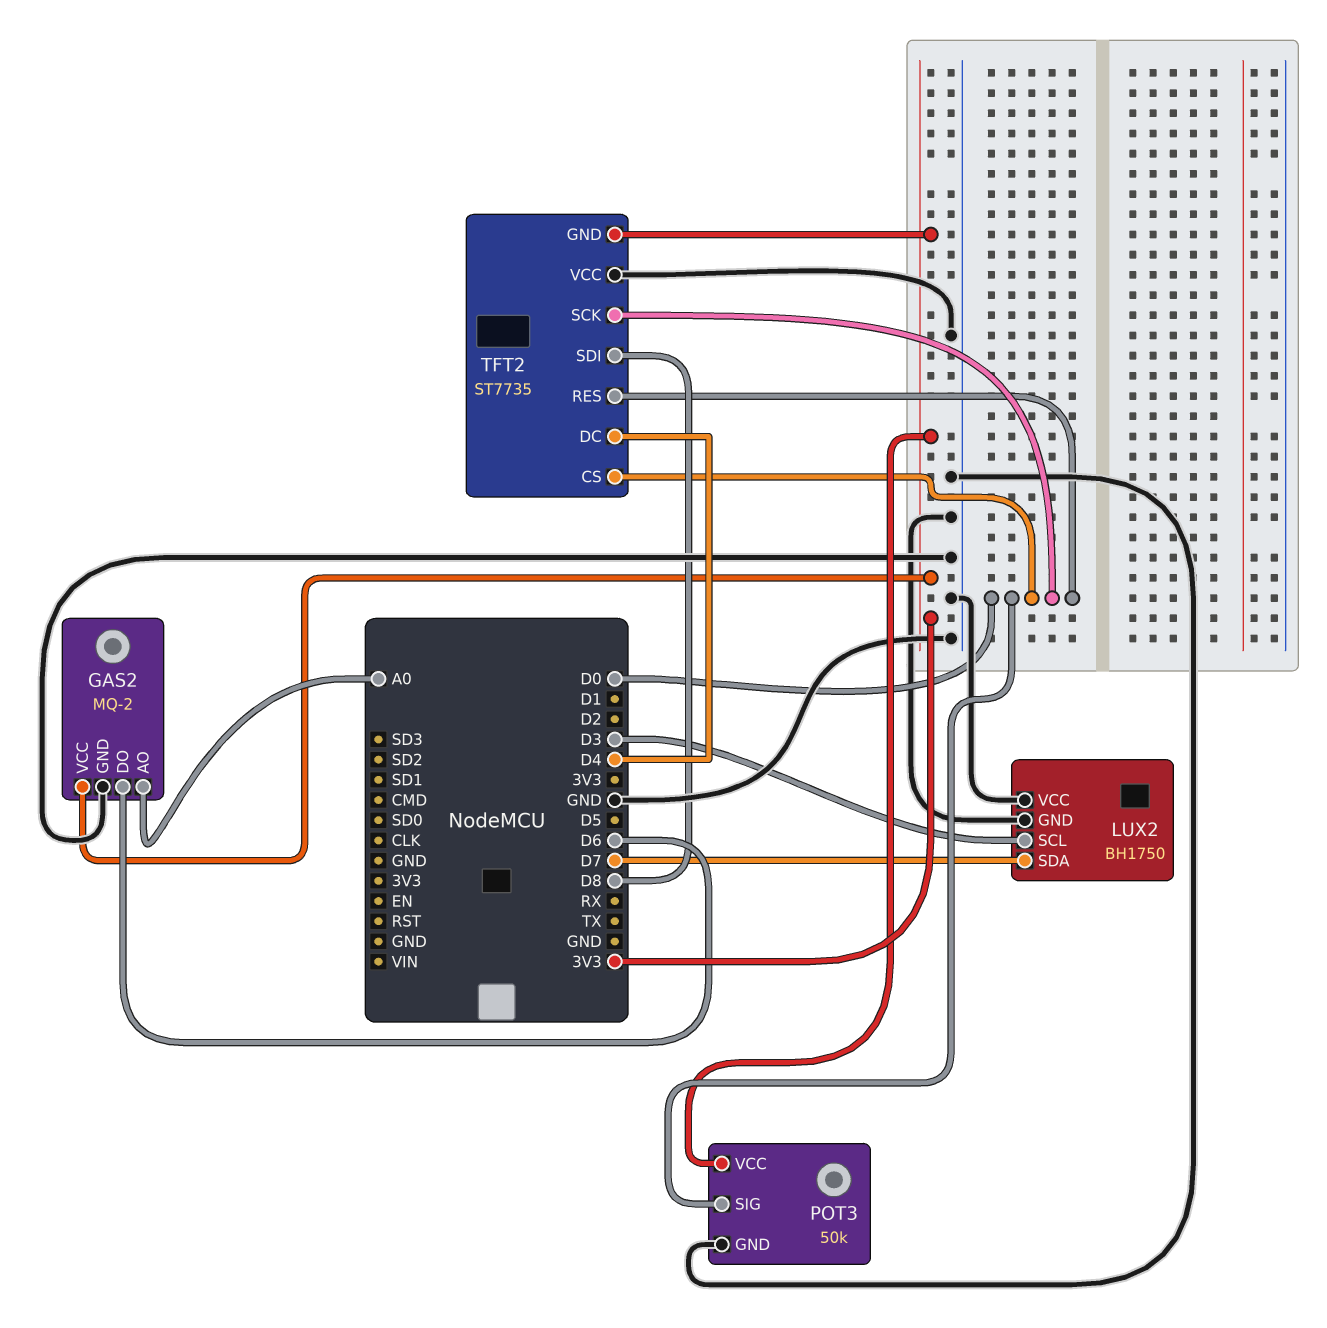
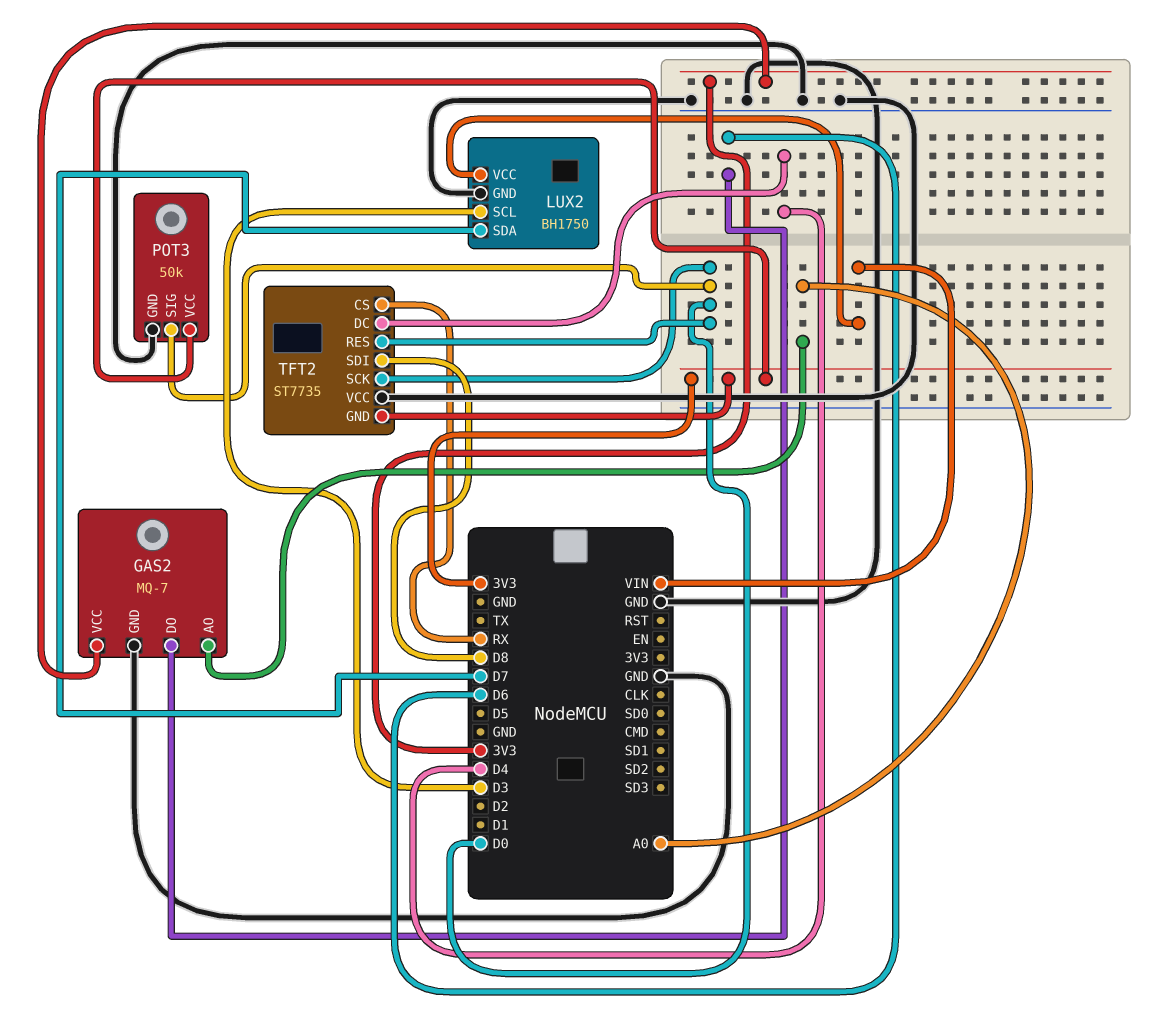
GAS2: MQ-2 -> MQ-7
LUX2 pin VCC: GND -> VIN
TFT2 pin CS: D0 -> RX

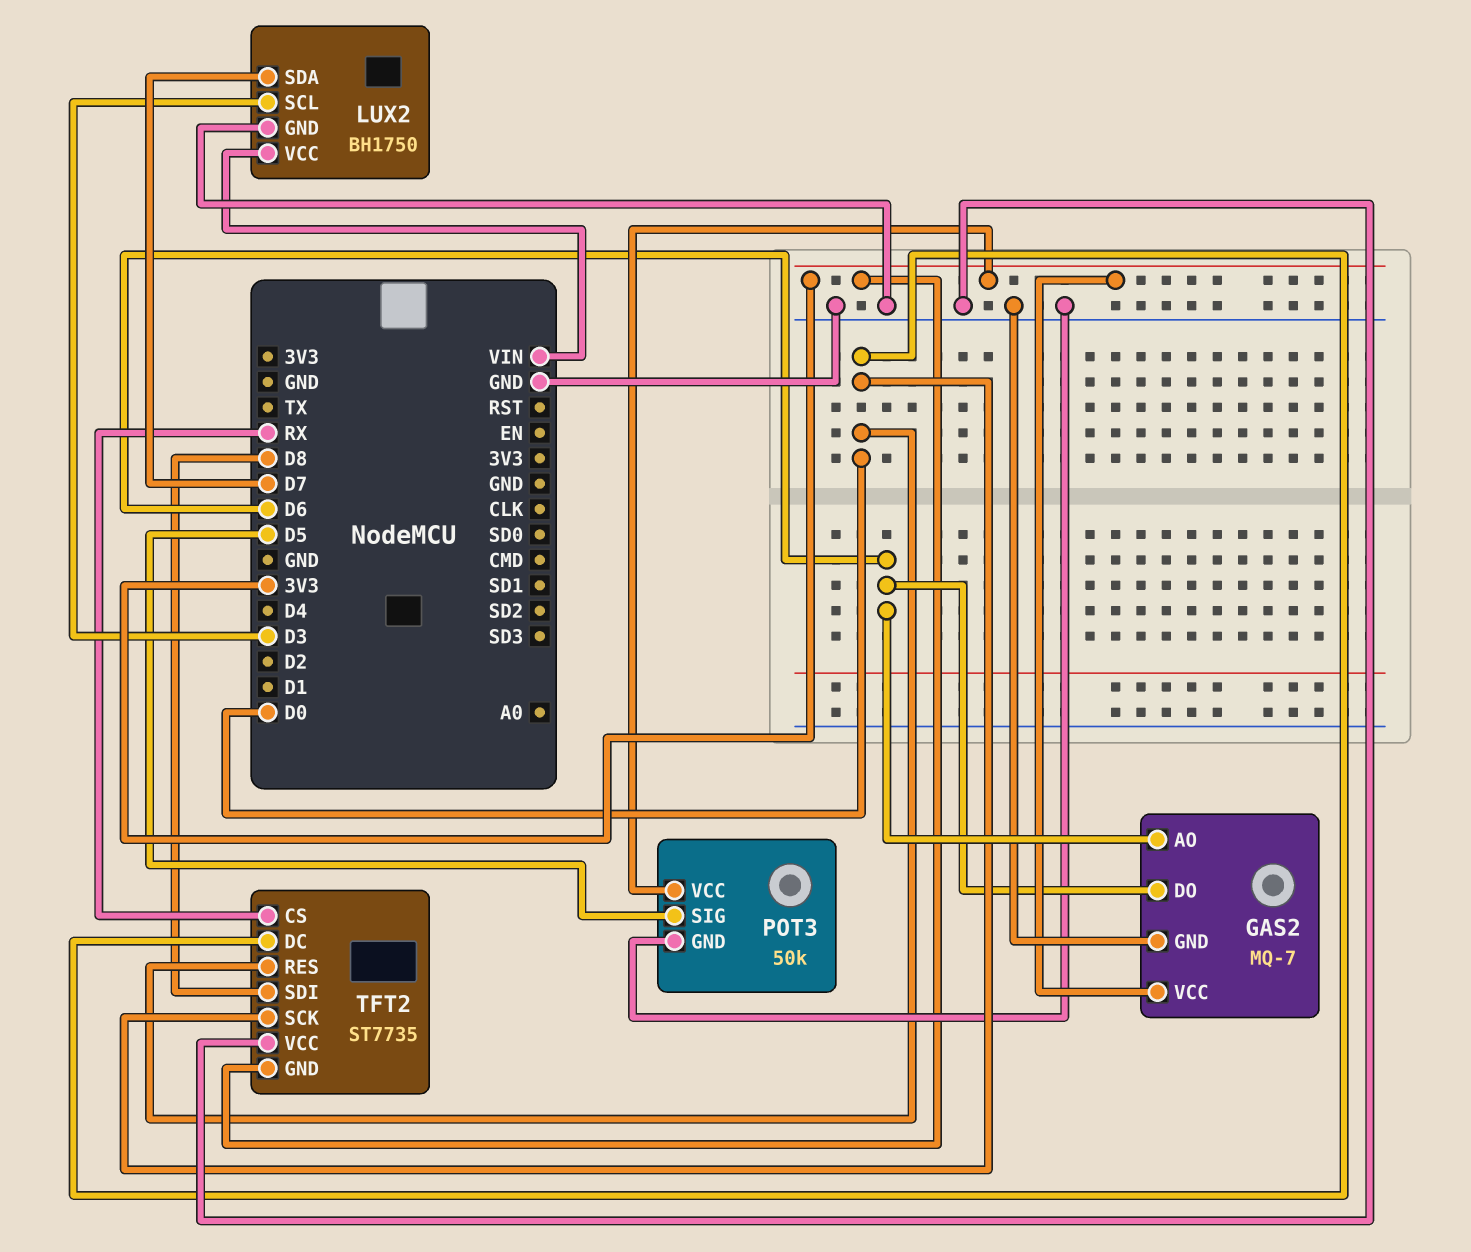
GAS2 pin AO: A0 -> D6
POT3 pin SIG: D0 -> D5
TFT2 pin DC: D4 -> D0

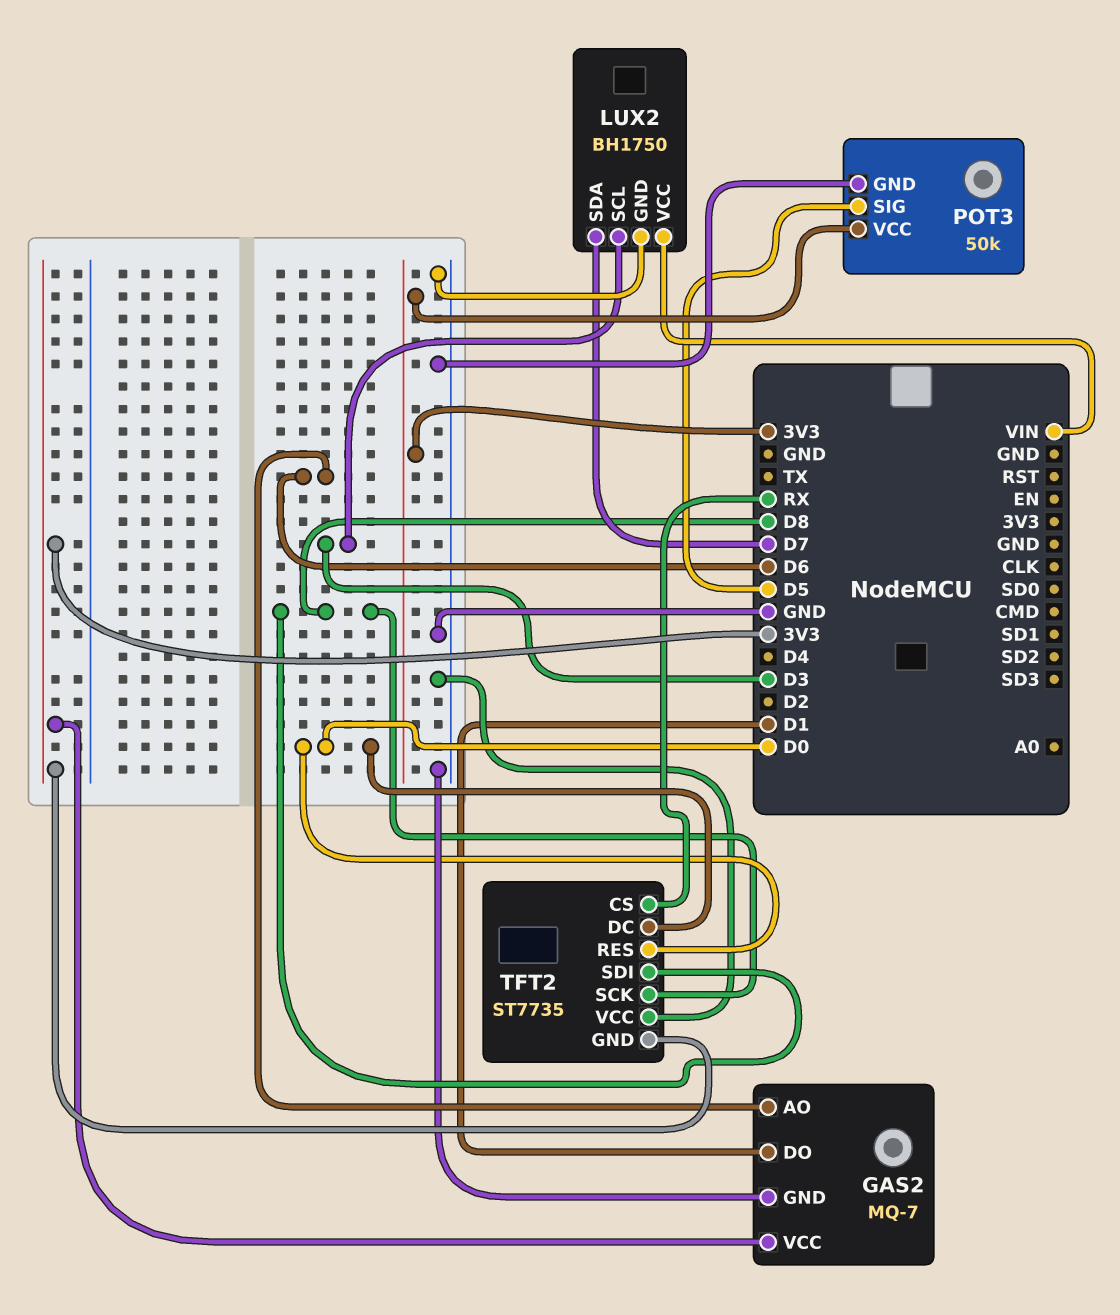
GAS2 pin DO: D6 -> D1
TFT2 pin SCK: D0 -> D8

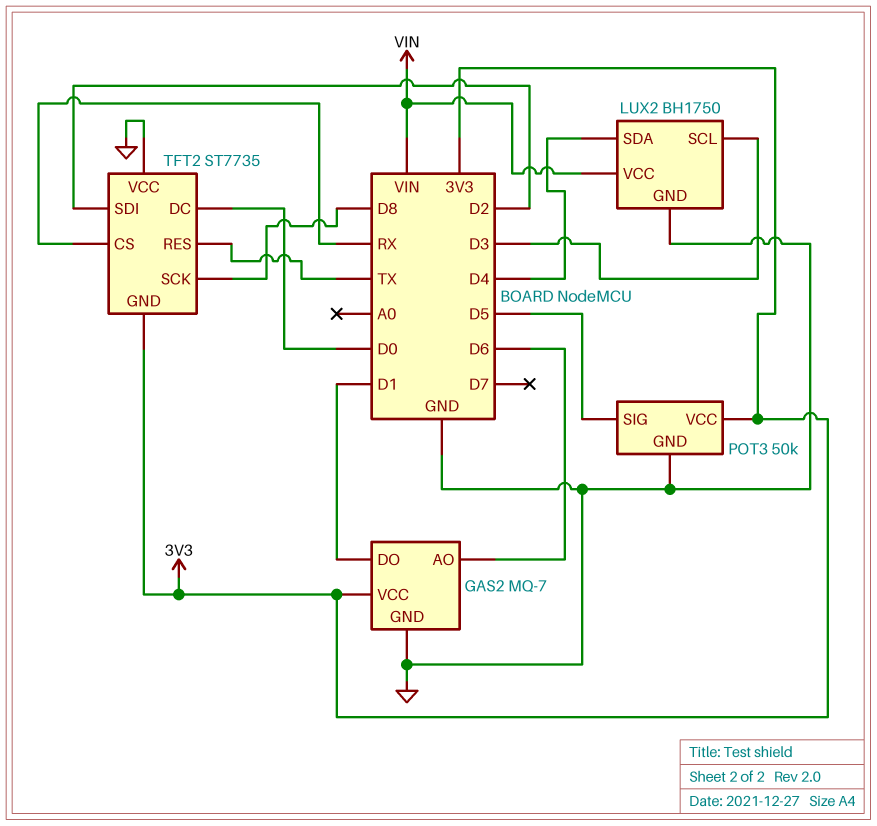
LUX2 pin SDA: D7 -> D4
TFT2 pin RES: D0 -> TX
TFT2 pin SDI: D8 -> D2

